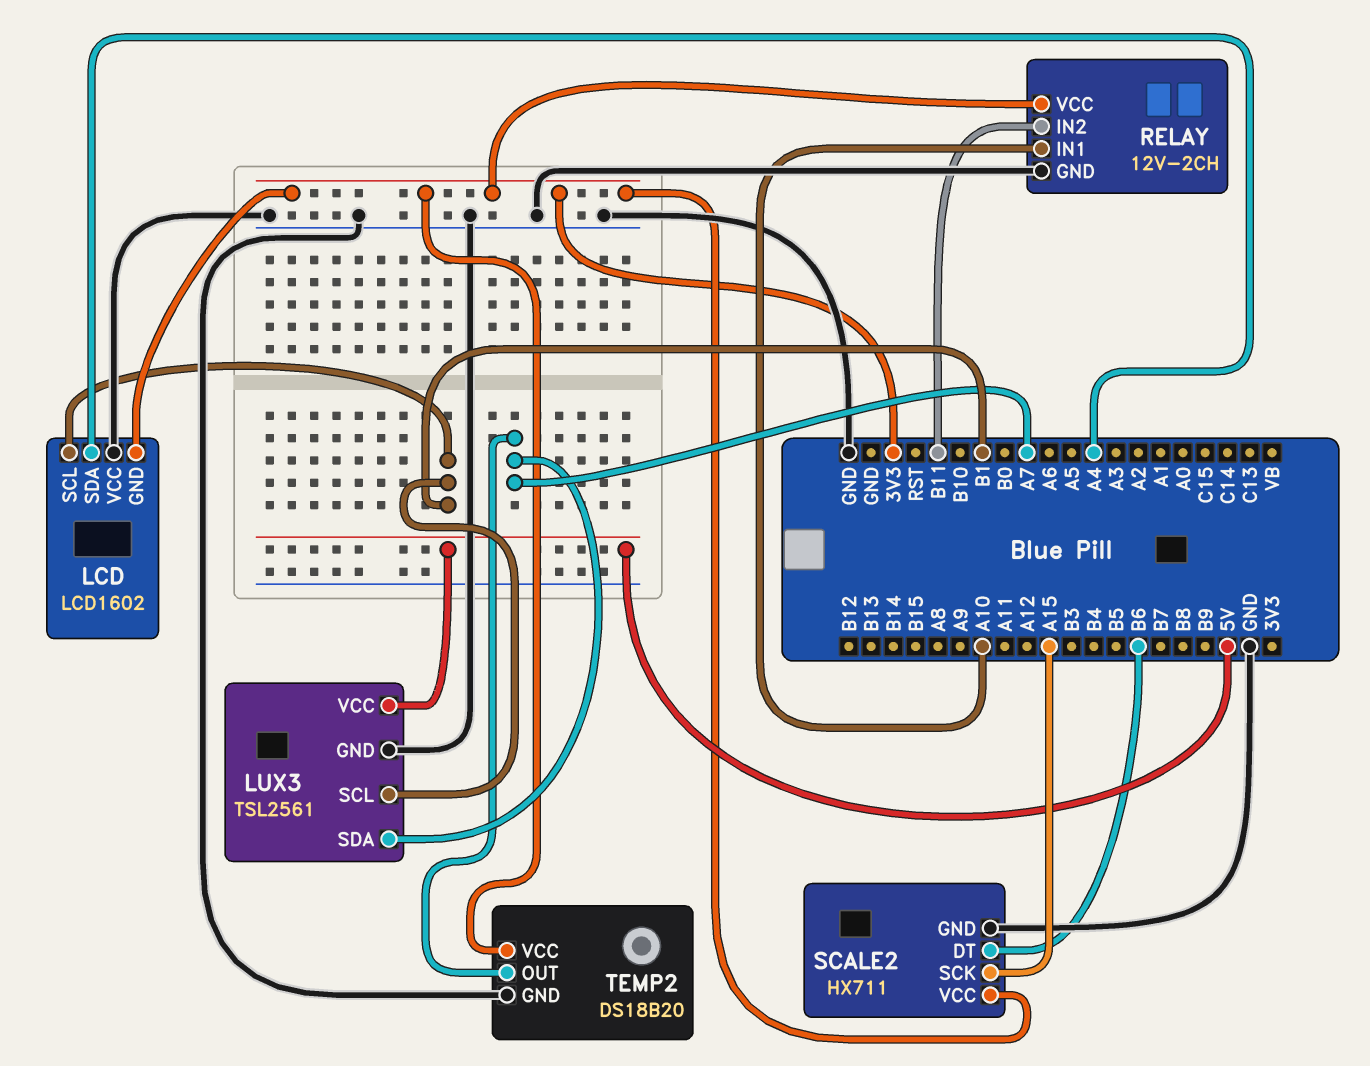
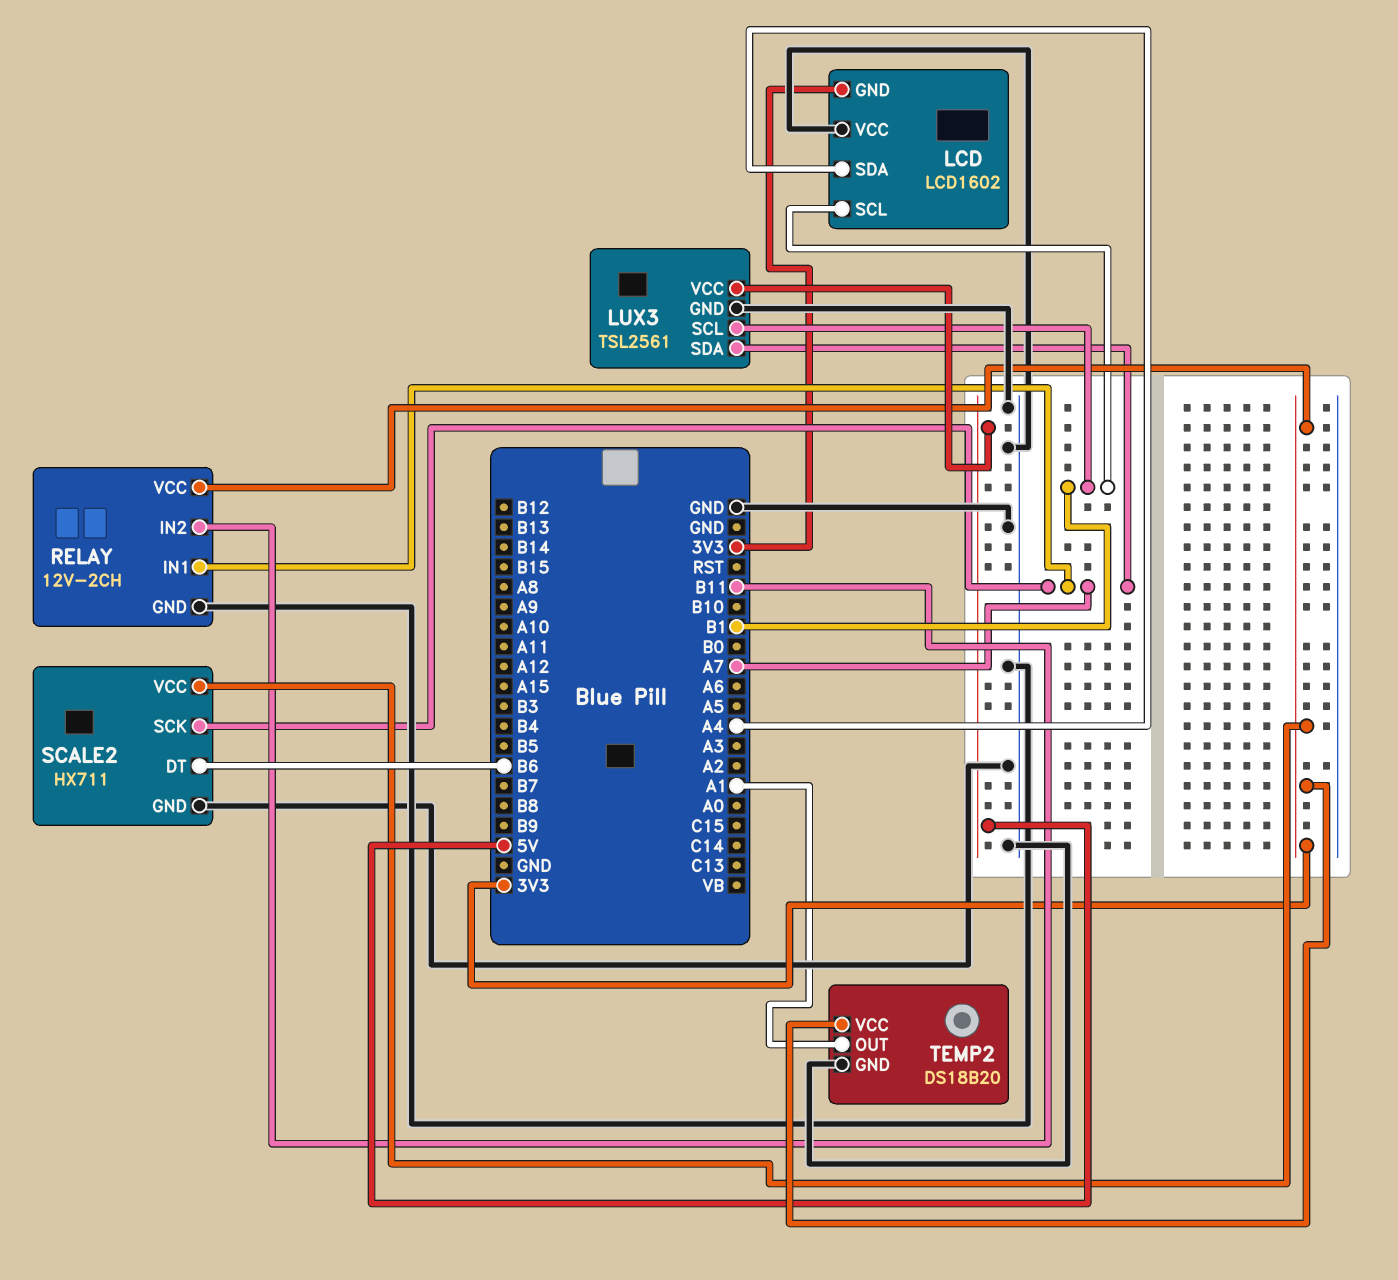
RELAY pin IN1: A10 -> A7
SCALE2 pin SCK: A15 -> A7
TEMP2 pin OUT: A7 -> A1

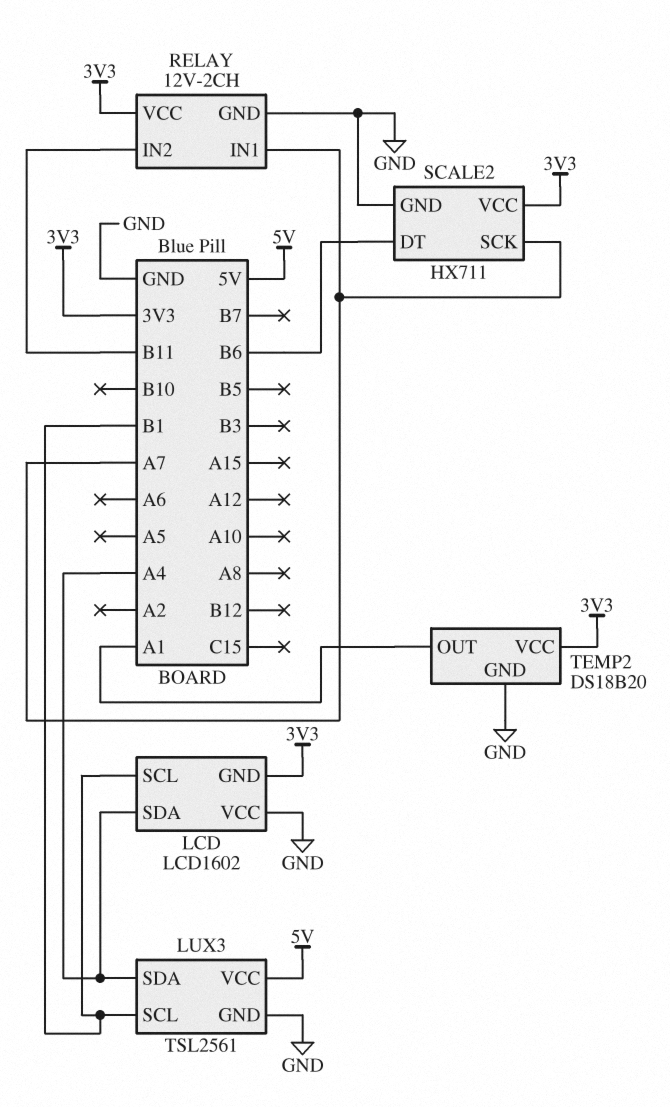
LUX3 pin SDA: A7 -> A4

